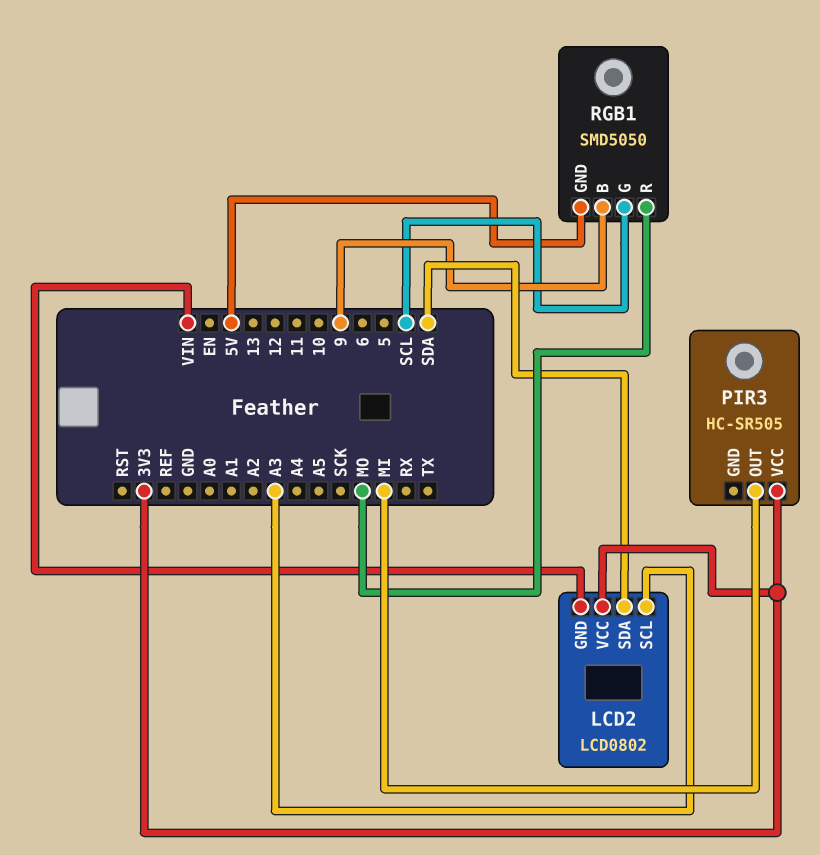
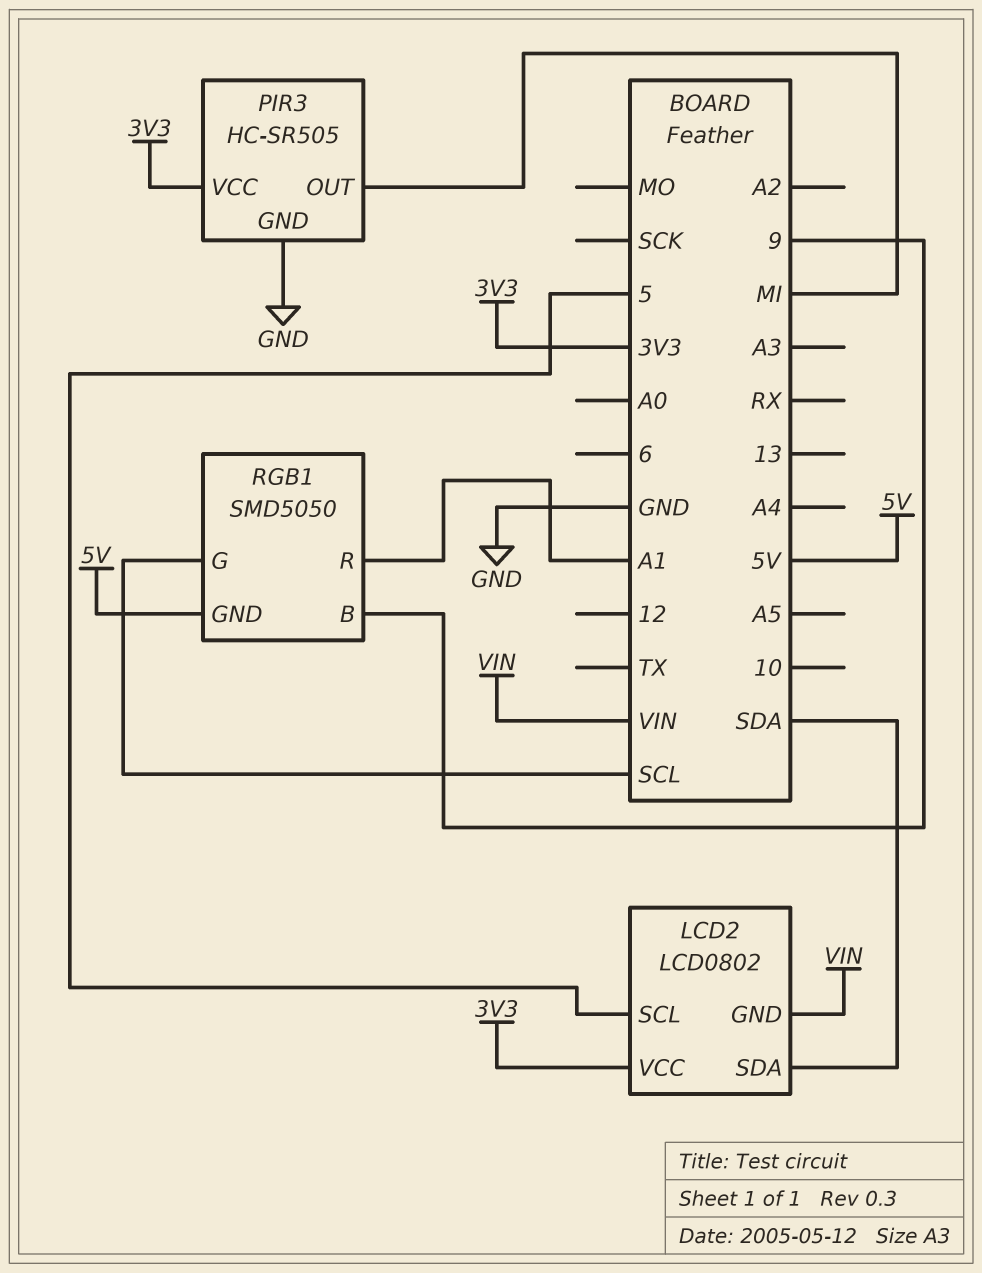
LCD2 pin SCL: A3 -> 5
PIR3 pin GND: none -> GND
RGB1 pin R: MO -> A1

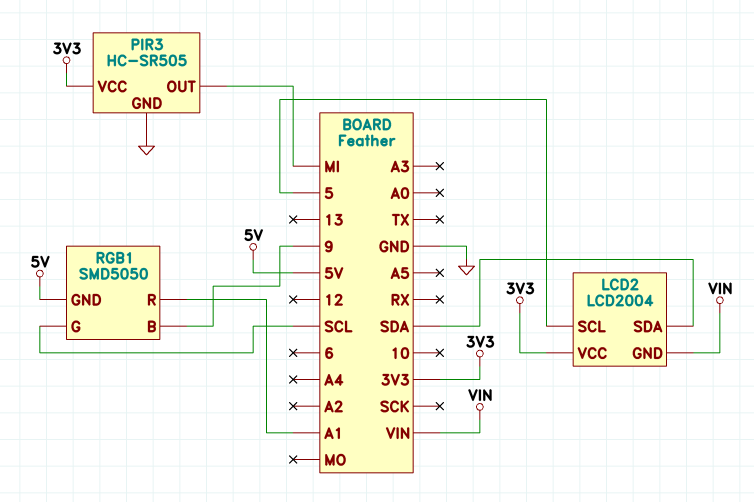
LCD2: LCD0802 -> LCD2004

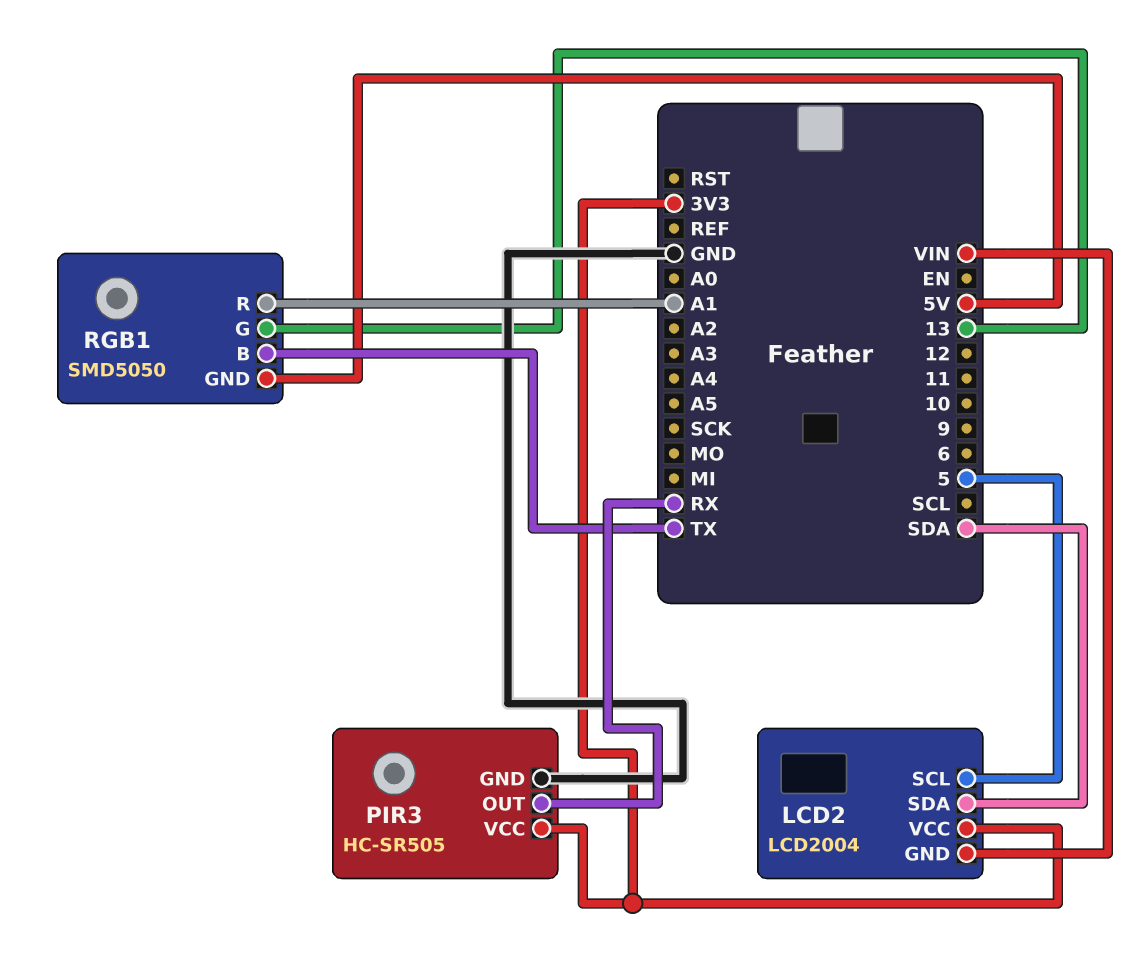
PIR3 pin OUT: MI -> RX
RGB1 pin B: 9 -> TX
RGB1 pin G: SCL -> 13

